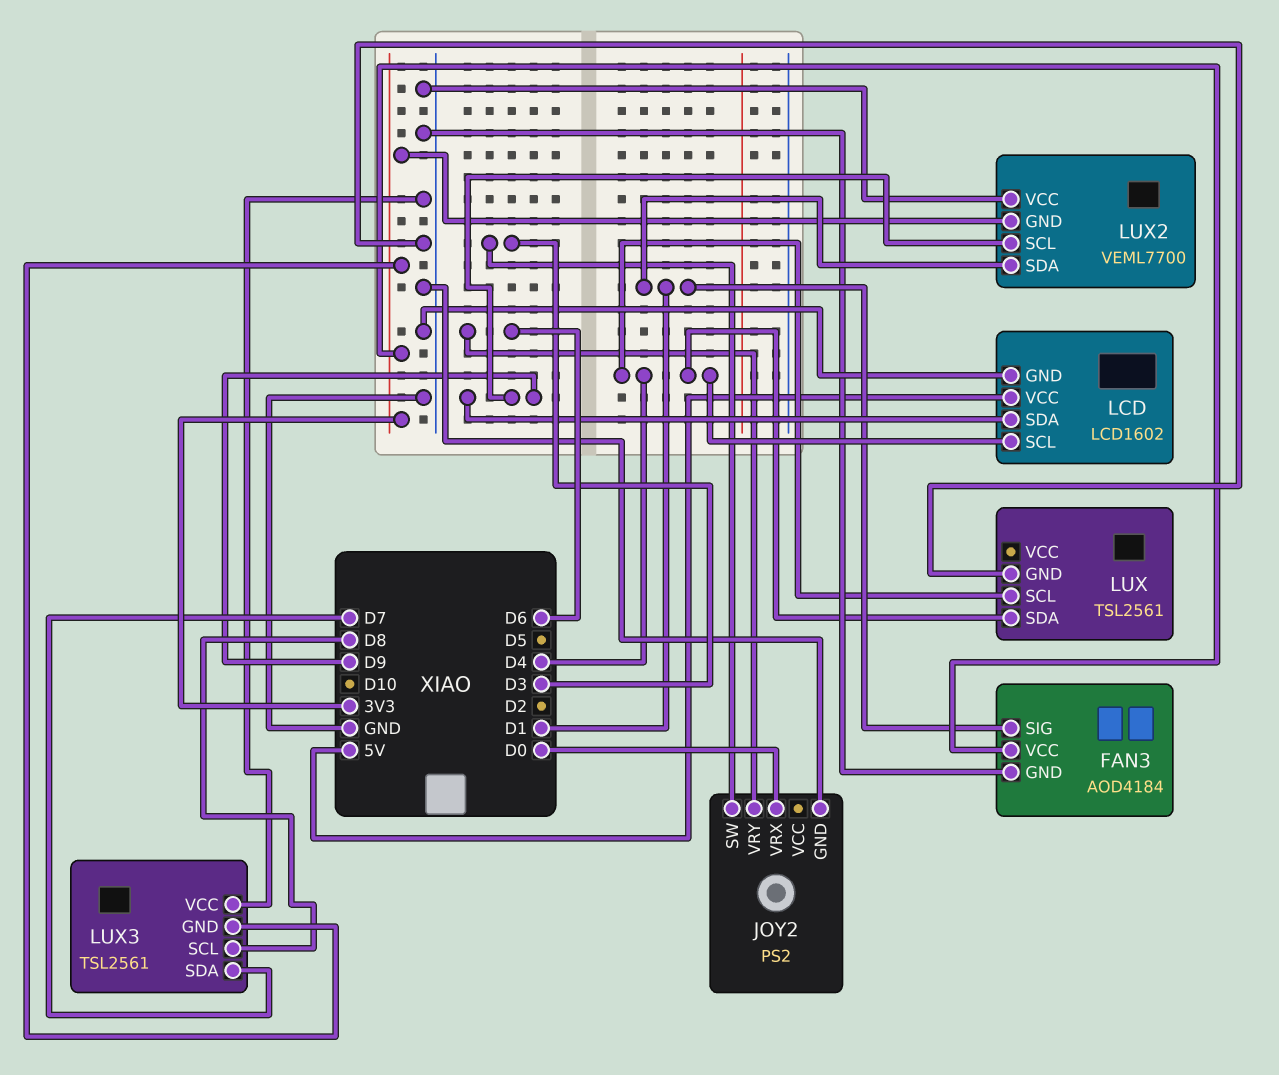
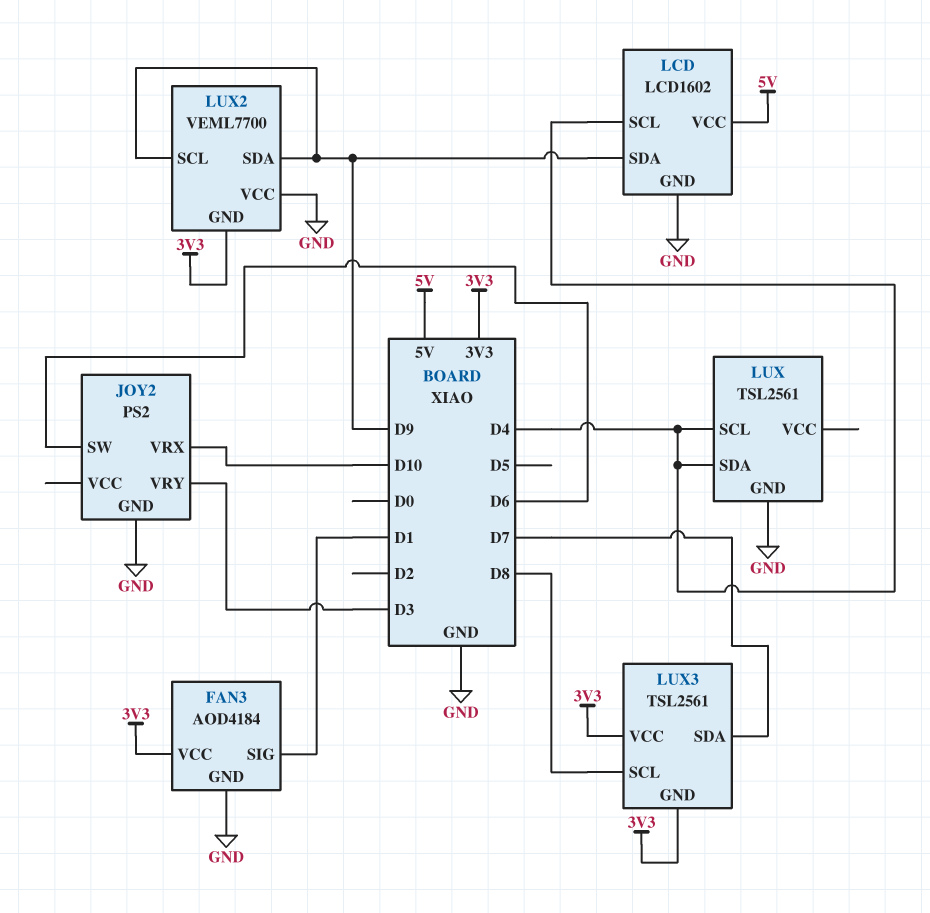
JOY2 pin SW: D3 -> D6
JOY2 pin VRX: D0 -> D10
JOY2 pin VRY: D6 -> D3
LUX2 pin SDA: D1 -> D9
LUX3 pin VCC: GND -> 3V3

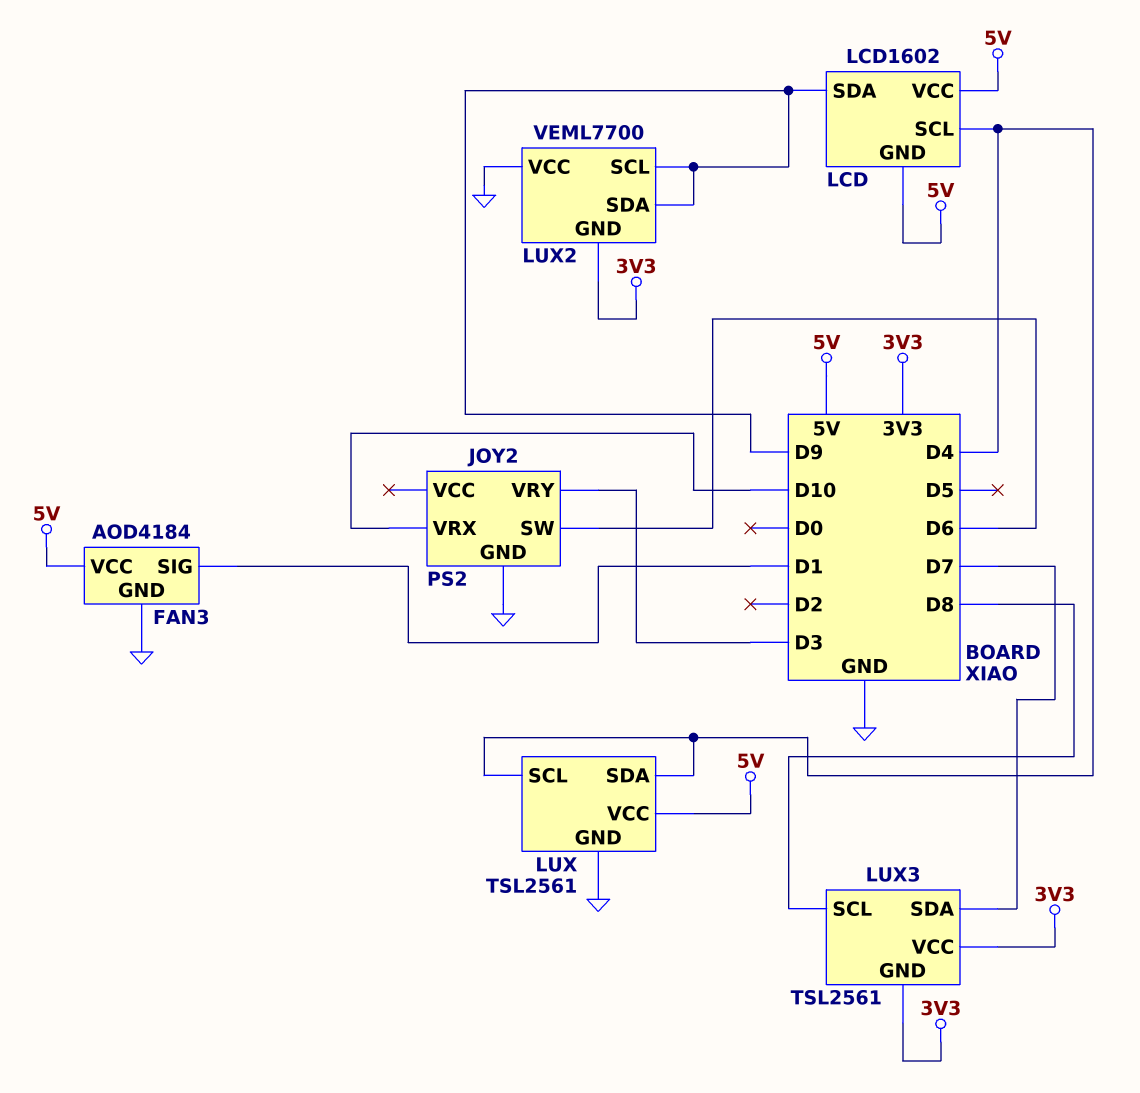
FAN3 pin VCC: 3V3 -> 5V
LCD pin GND: GND -> 5V
LUX pin VCC: none -> 5V

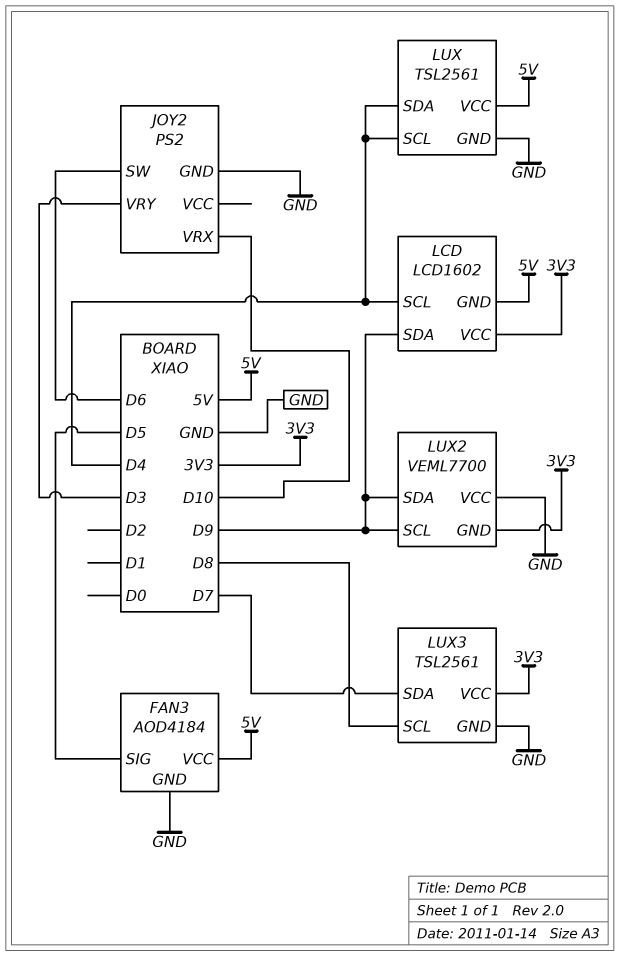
FAN3 pin SIG: D1 -> D5
LCD pin VCC: 5V -> 3V3
LUX3 pin GND: 3V3 -> GND

